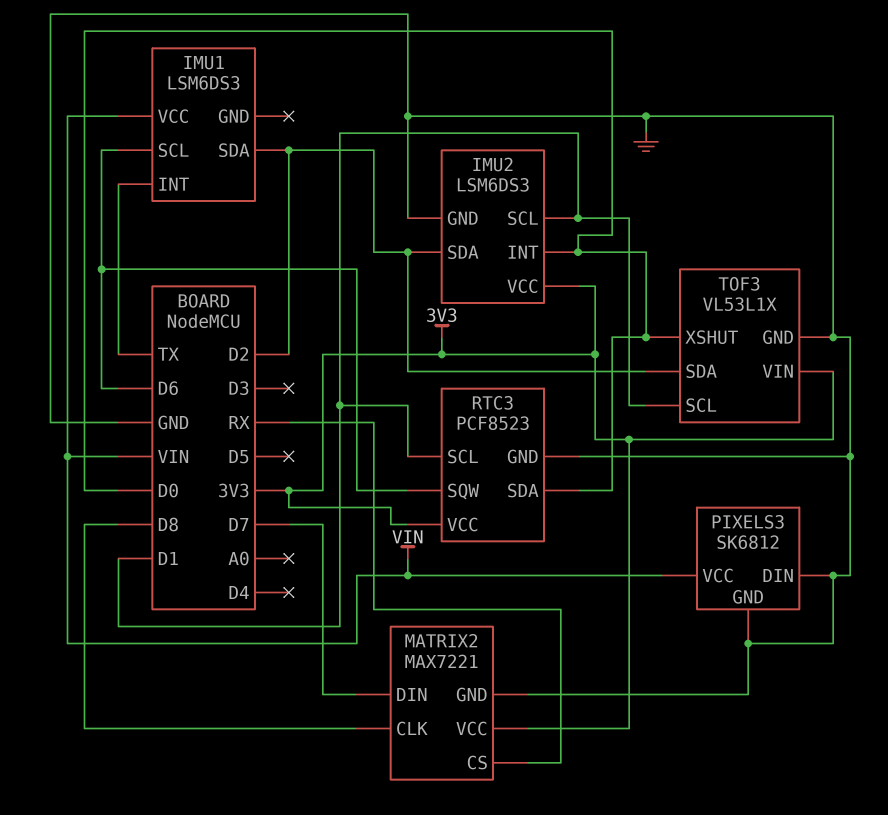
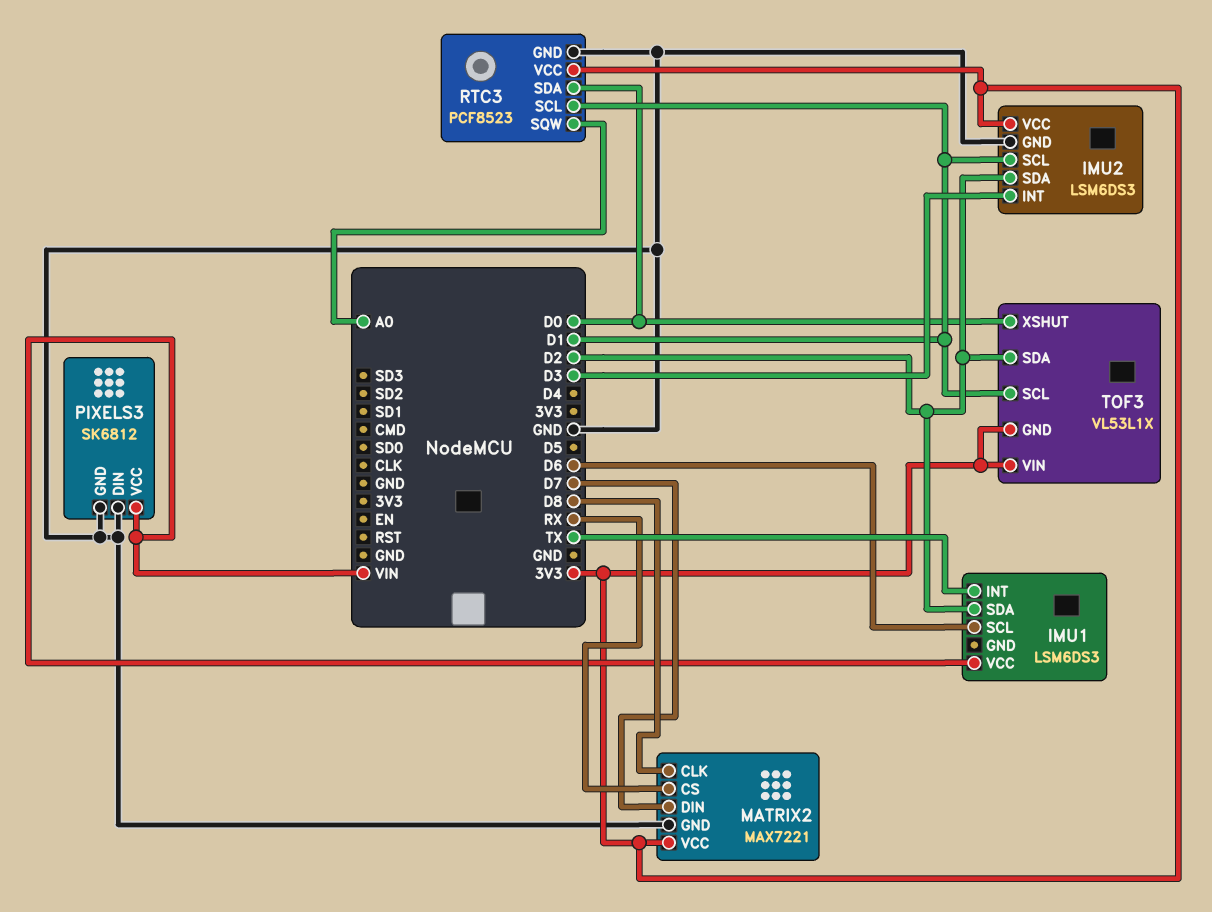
IMU2 pin INT: D0 -> D3
RTC3 pin SQW: D6 -> A0
TOF3 pin GND: GND -> 3V3

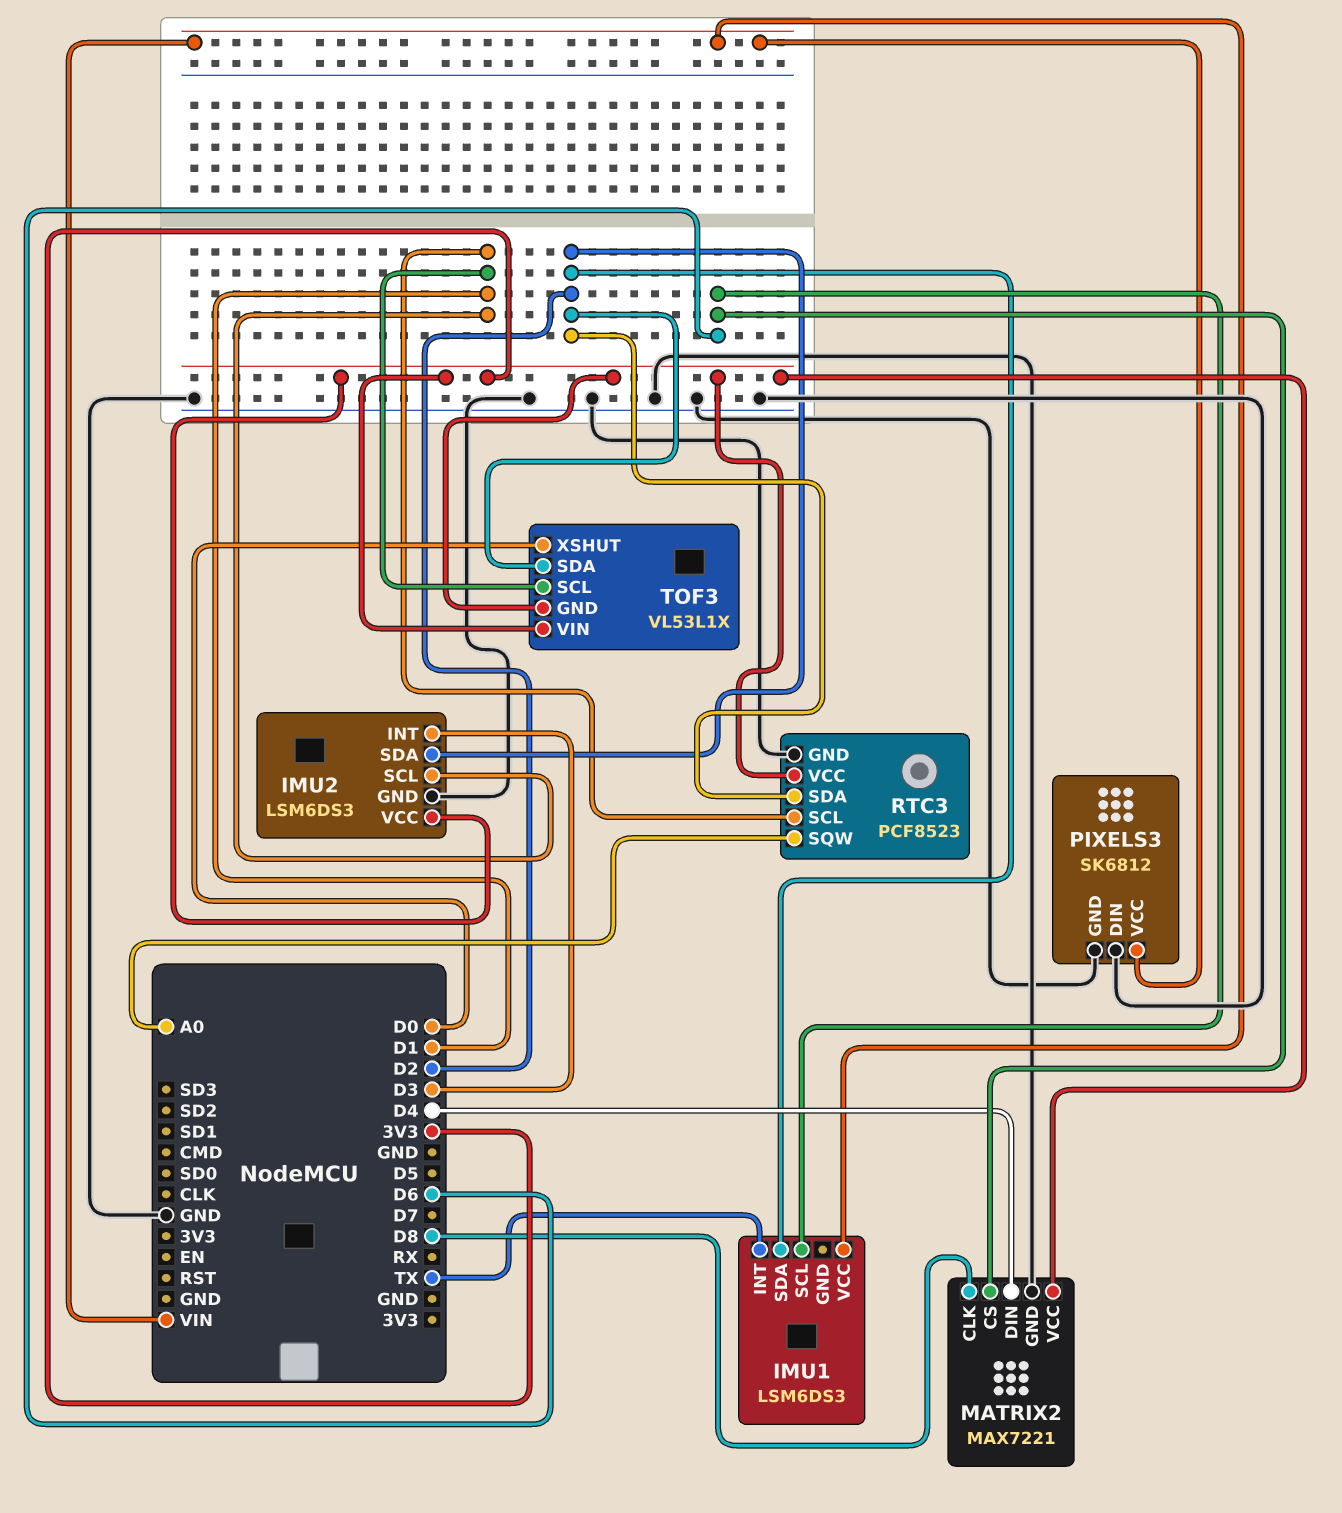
MATRIX2 pin CS: RX -> D6
MATRIX2 pin DIN: D7 -> D4
RTC3 pin SDA: D0 -> D2

